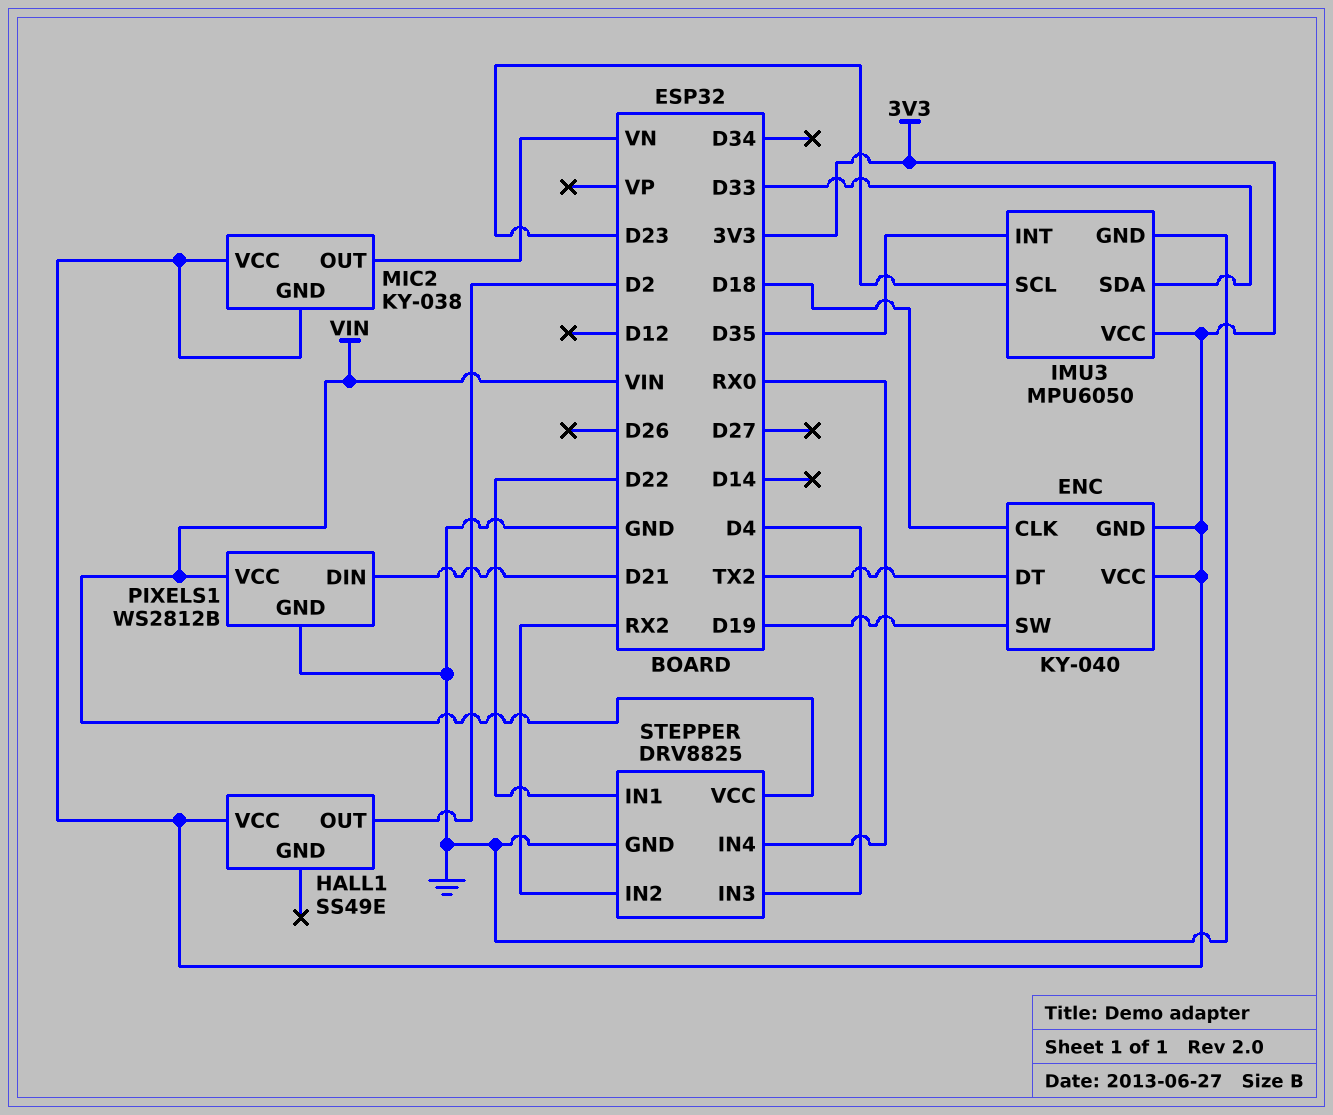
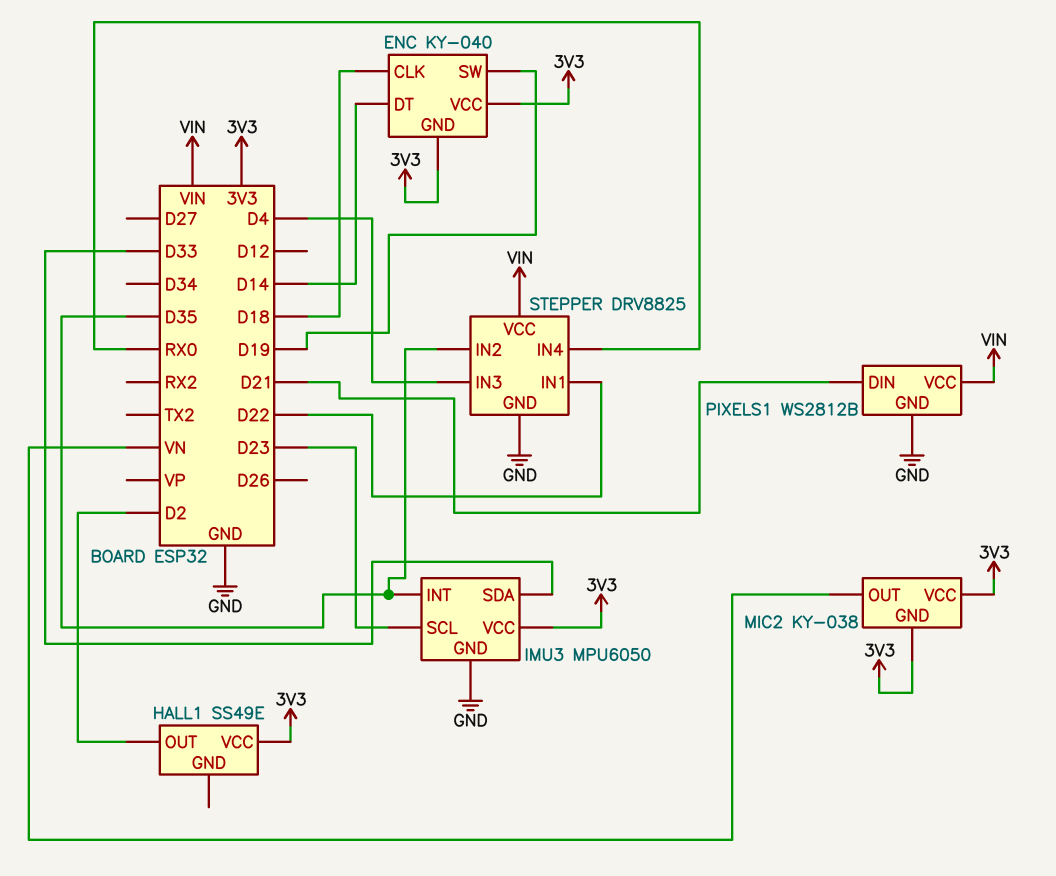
ENC pin DT: TX2 -> D14
STEPPER pin IN2: RX2 -> D35

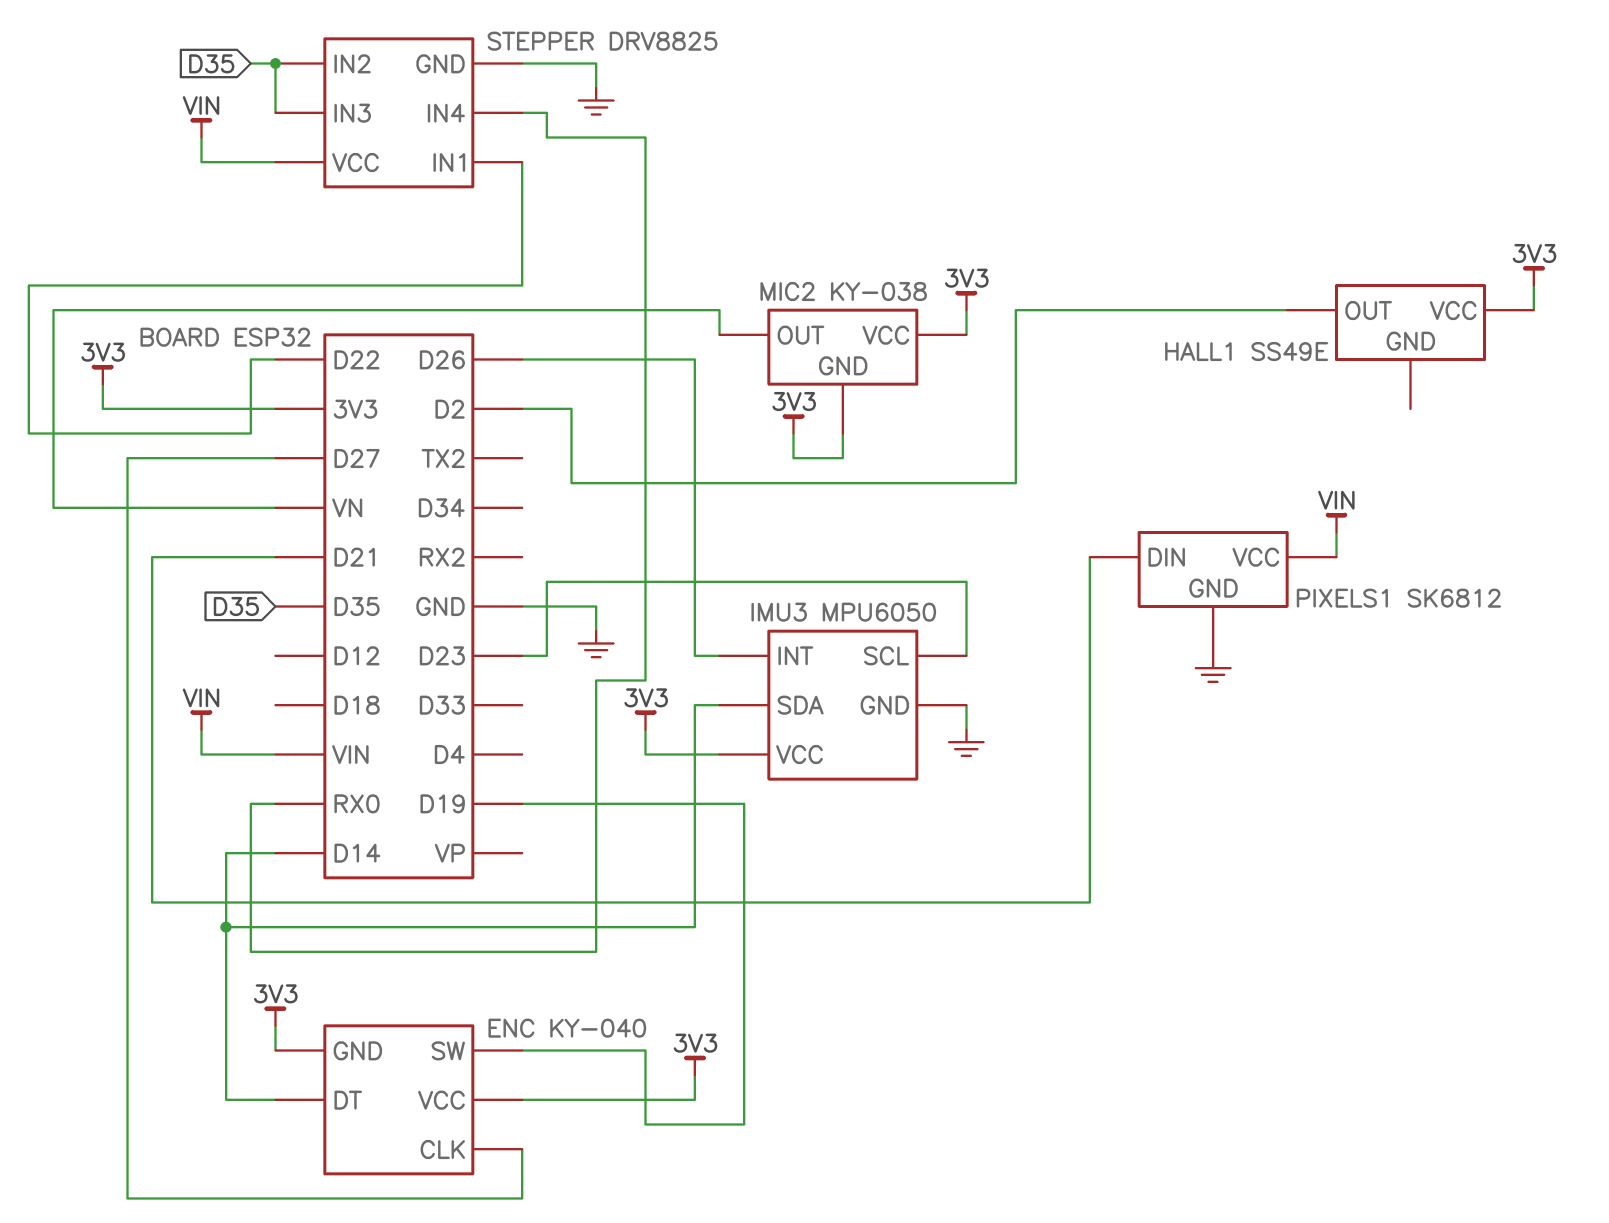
ENC pin CLK: D18 -> D27
IMU3 pin INT: D35 -> D26
IMU3 pin SDA: D33 -> D14
PIXELS1: WS2812B -> SK6812
STEPPER pin IN3: D4 -> D35

